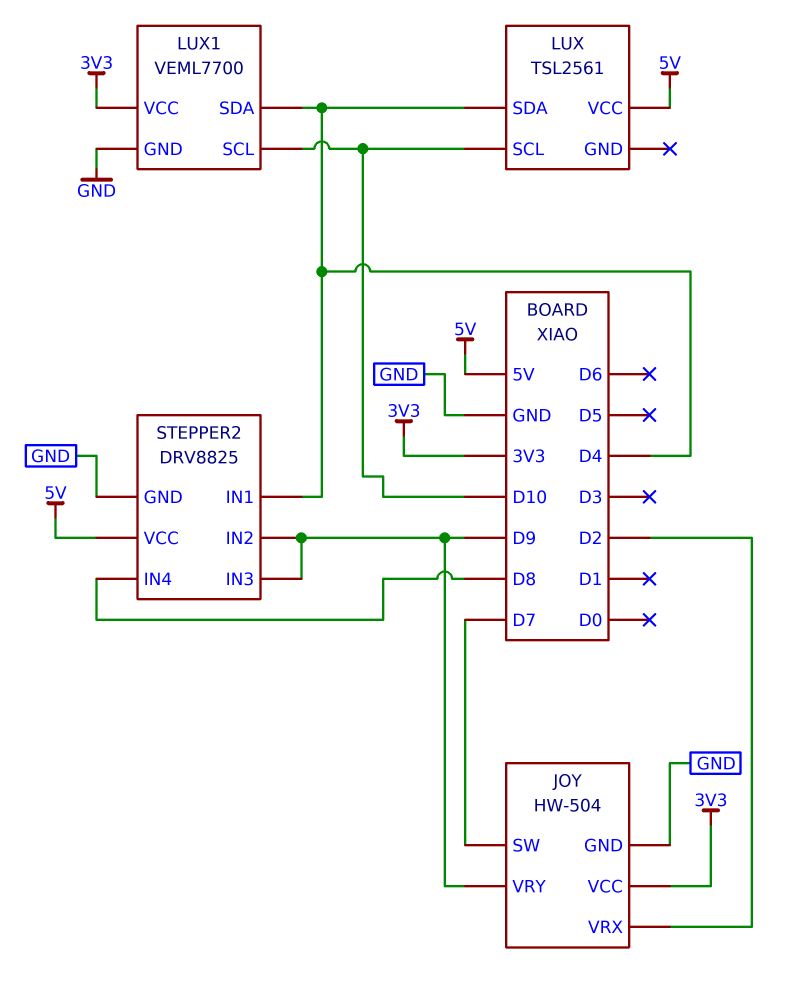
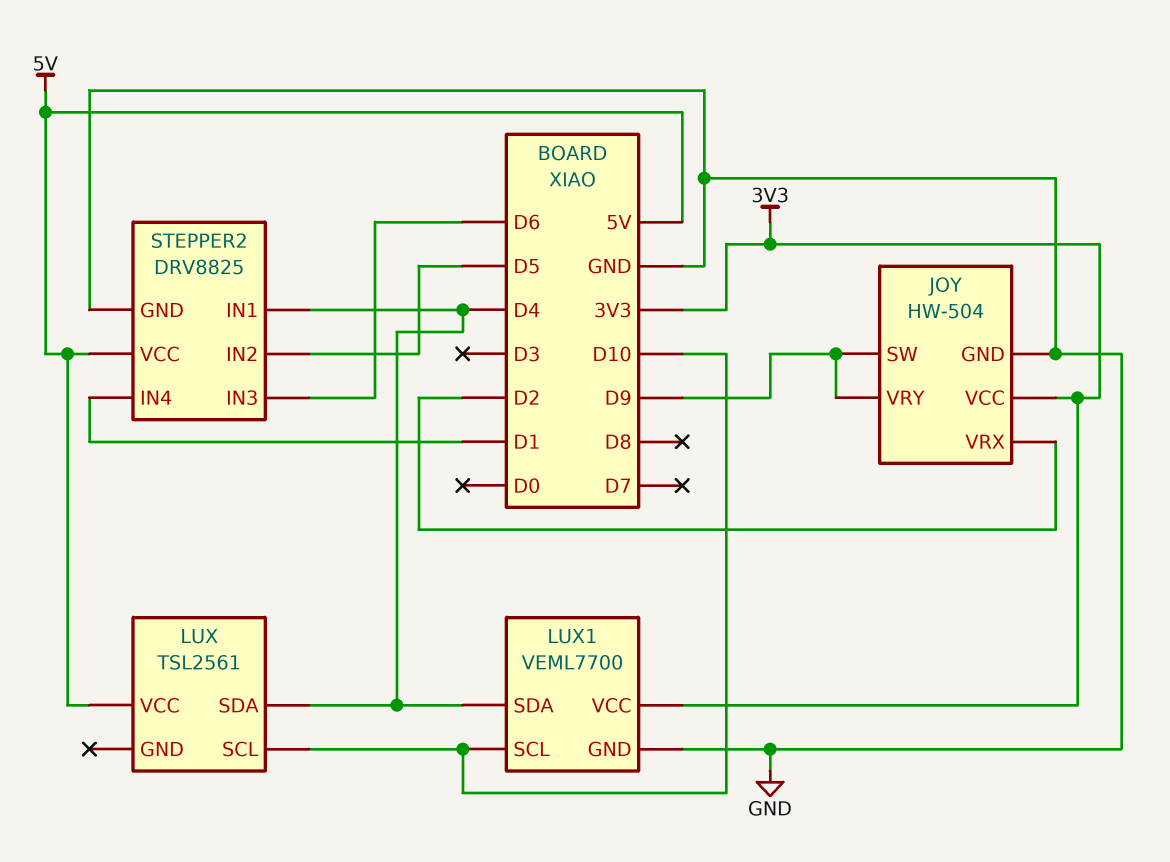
JOY pin SW: D7 -> D9
STEPPER2 pin IN2: D9 -> D5
STEPPER2 pin IN3: D9 -> D6
STEPPER2 pin IN4: D8 -> D1

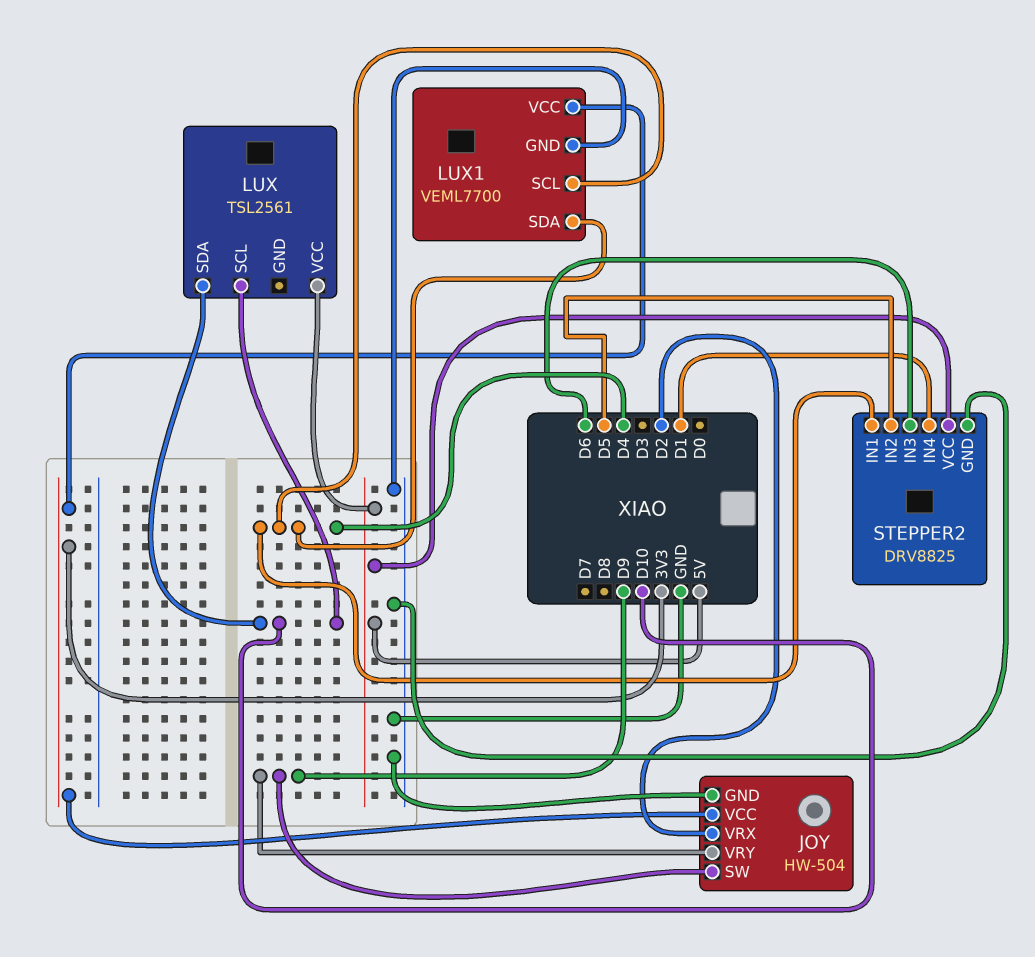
LUX pin SDA: D4 -> D10
LUX1 pin SCL: D10 -> D4

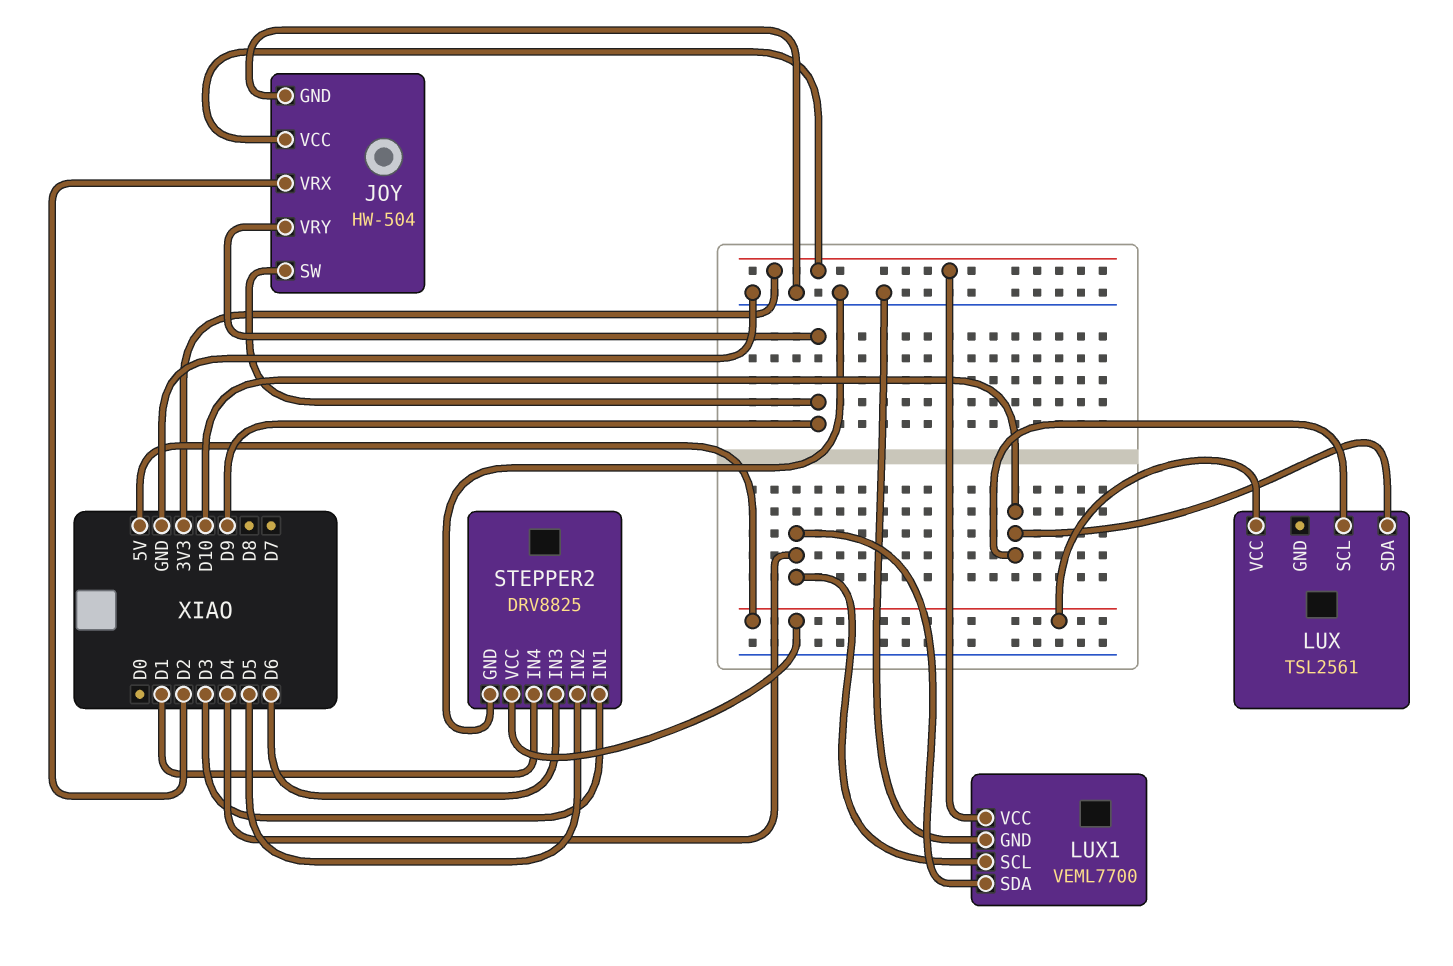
STEPPER2 pin IN1: D4 -> D3

